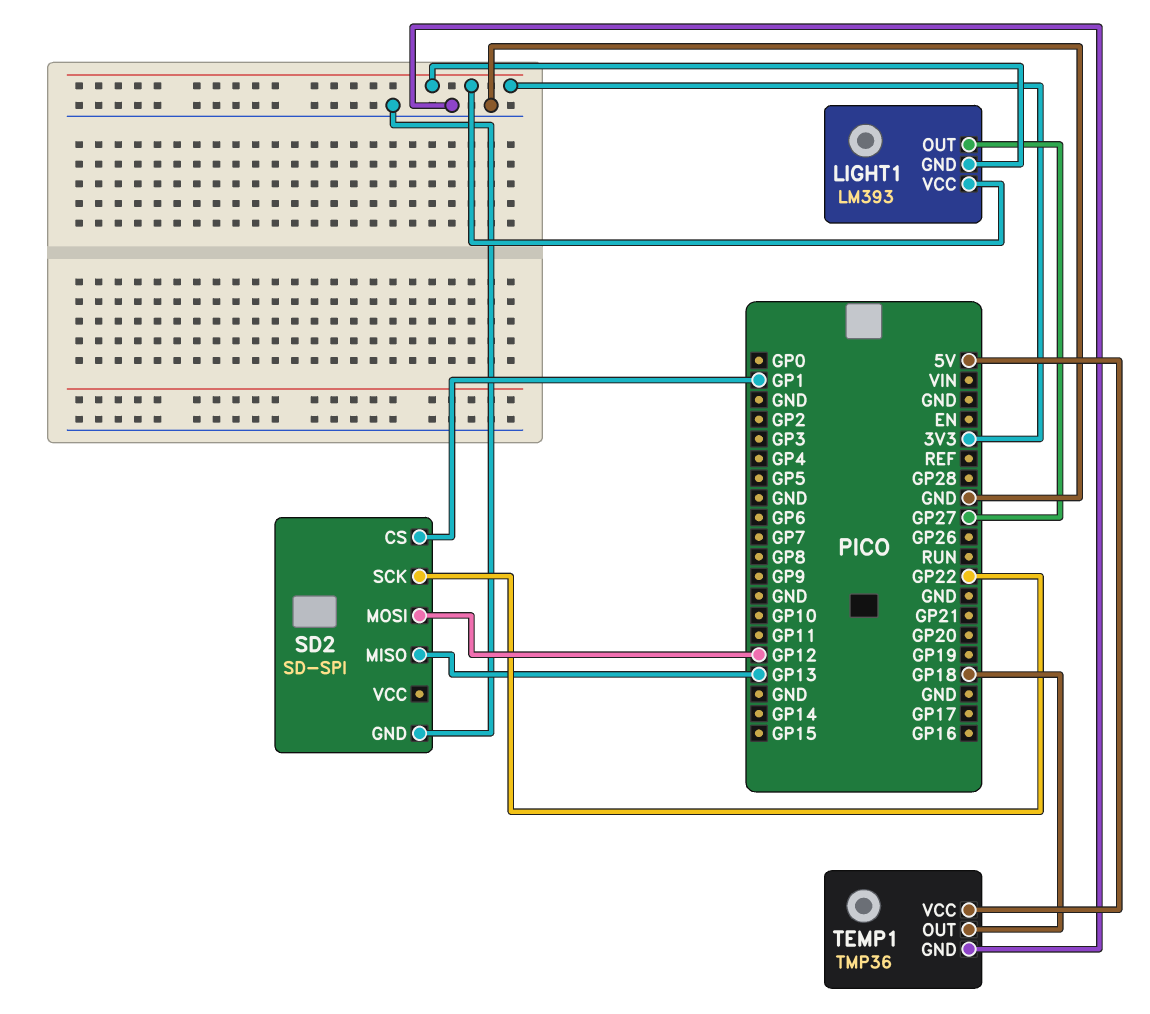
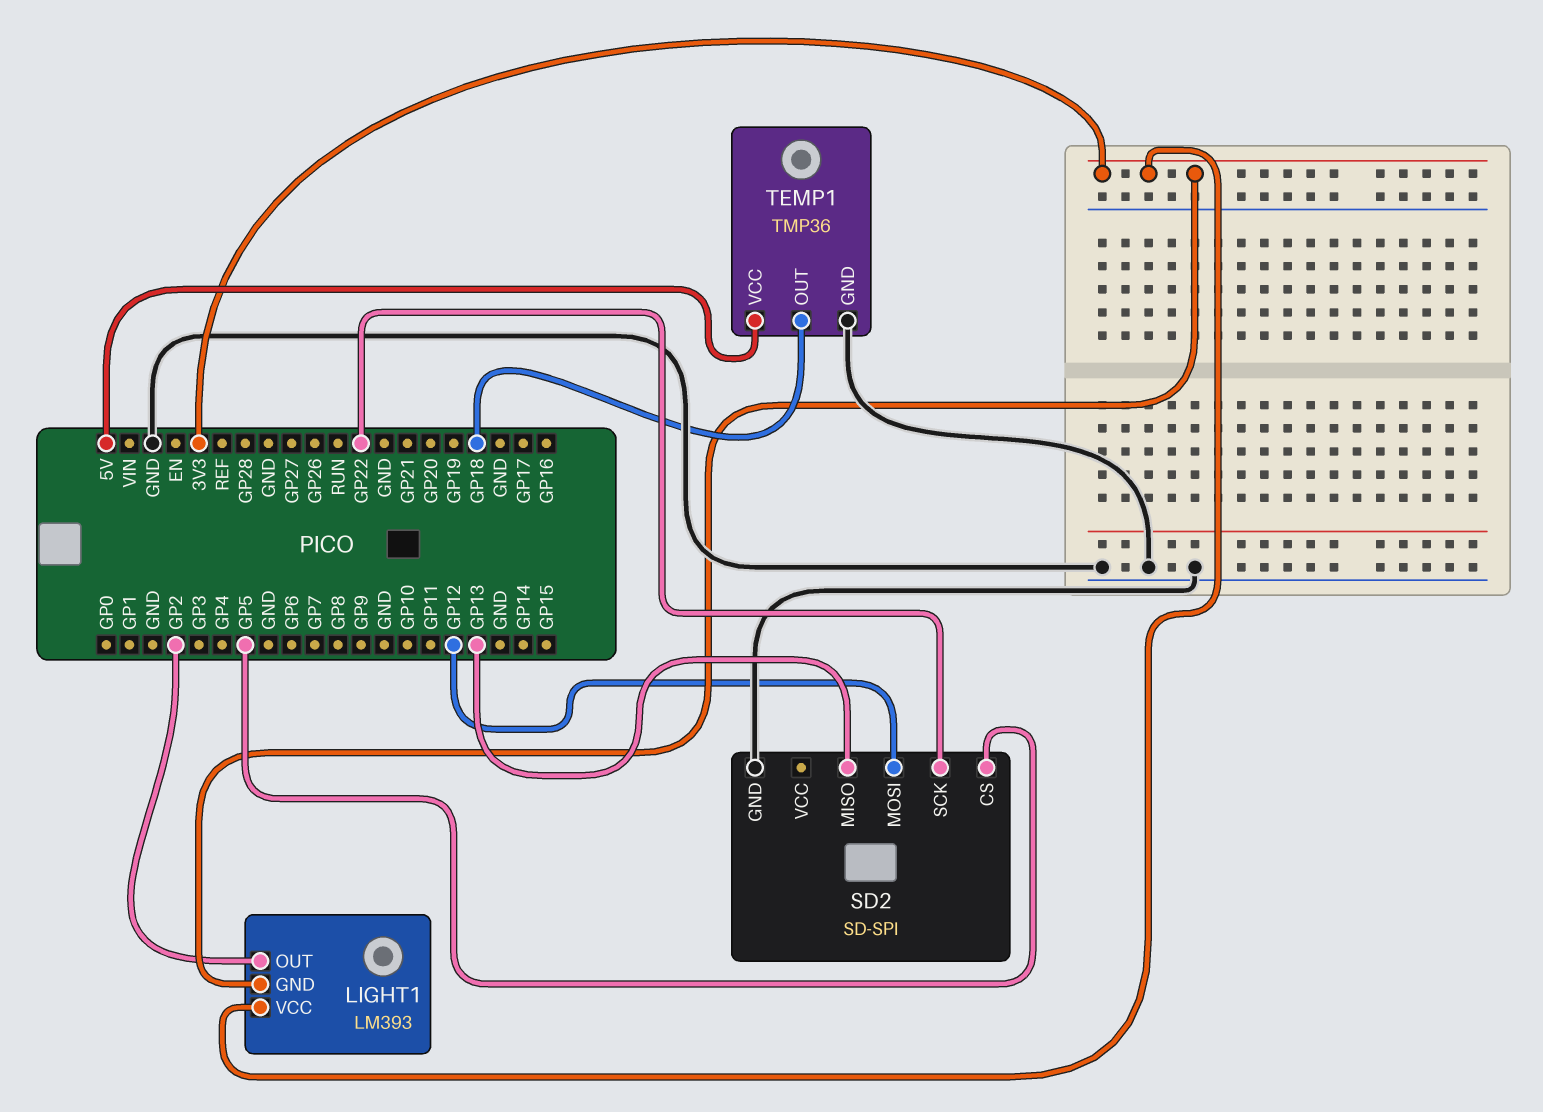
LIGHT1 pin OUT: GP27 -> GP2
SD2 pin CS: GP1 -> GP5

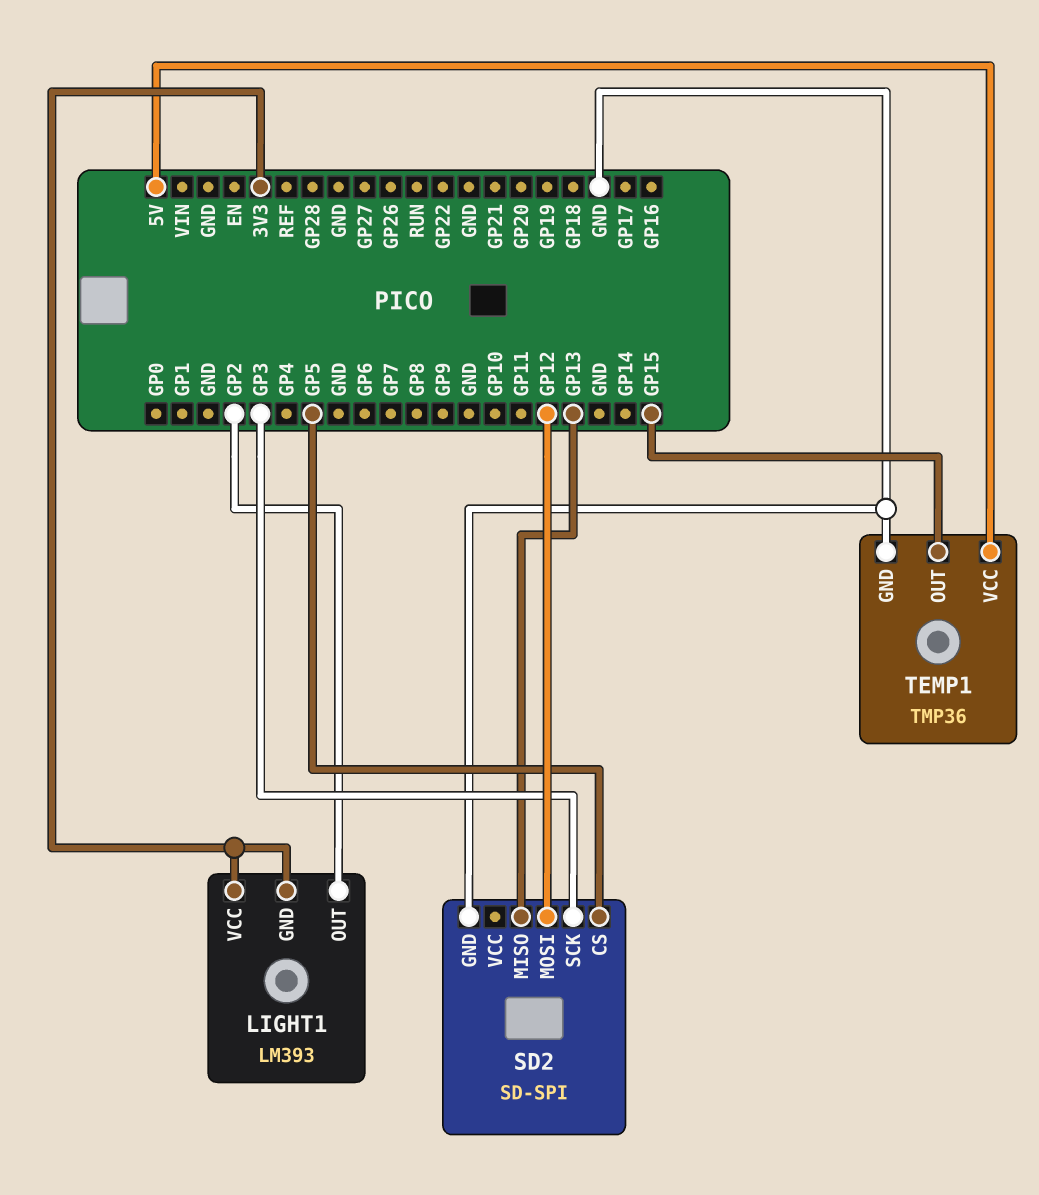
SD2 pin SCK: GP22 -> GP3
TEMP1 pin OUT: GP18 -> GP15

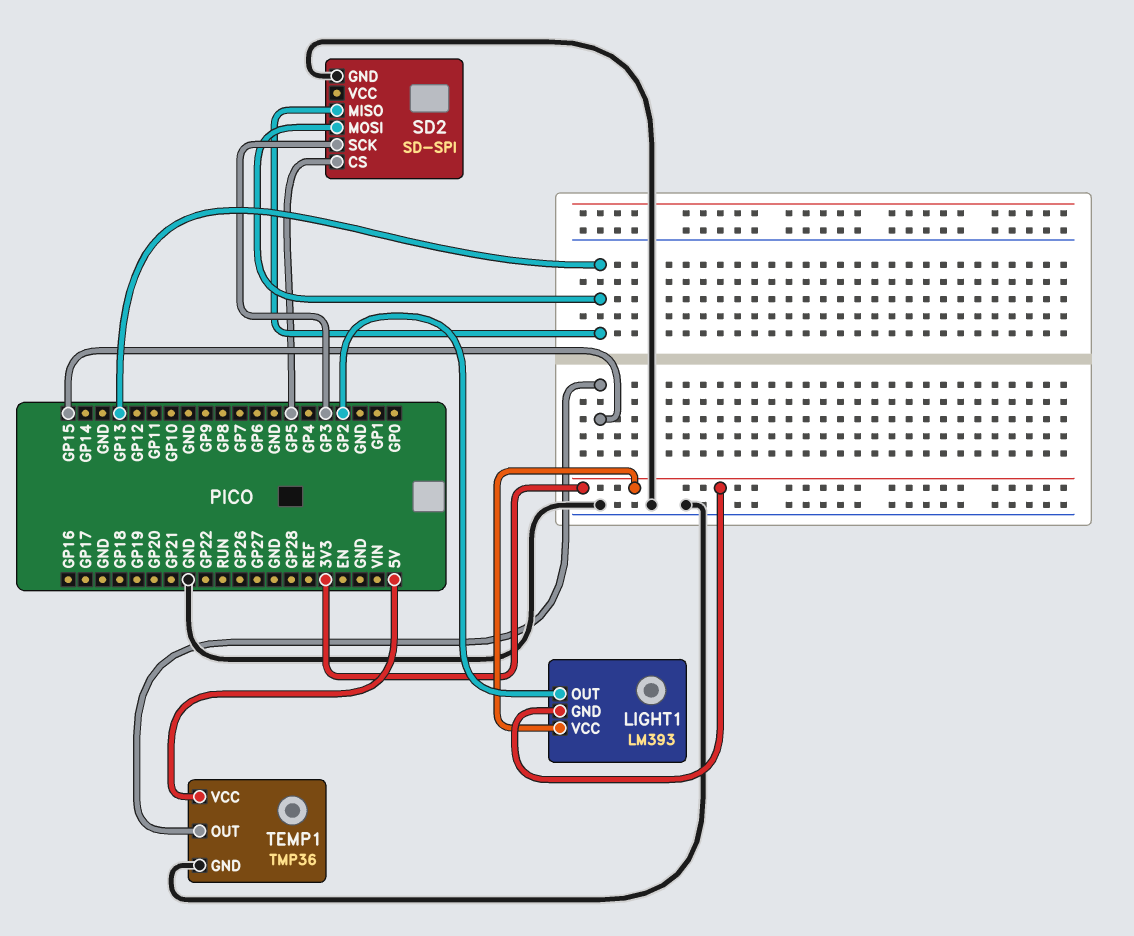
SD2 pin MOSI: GP12 -> GP13

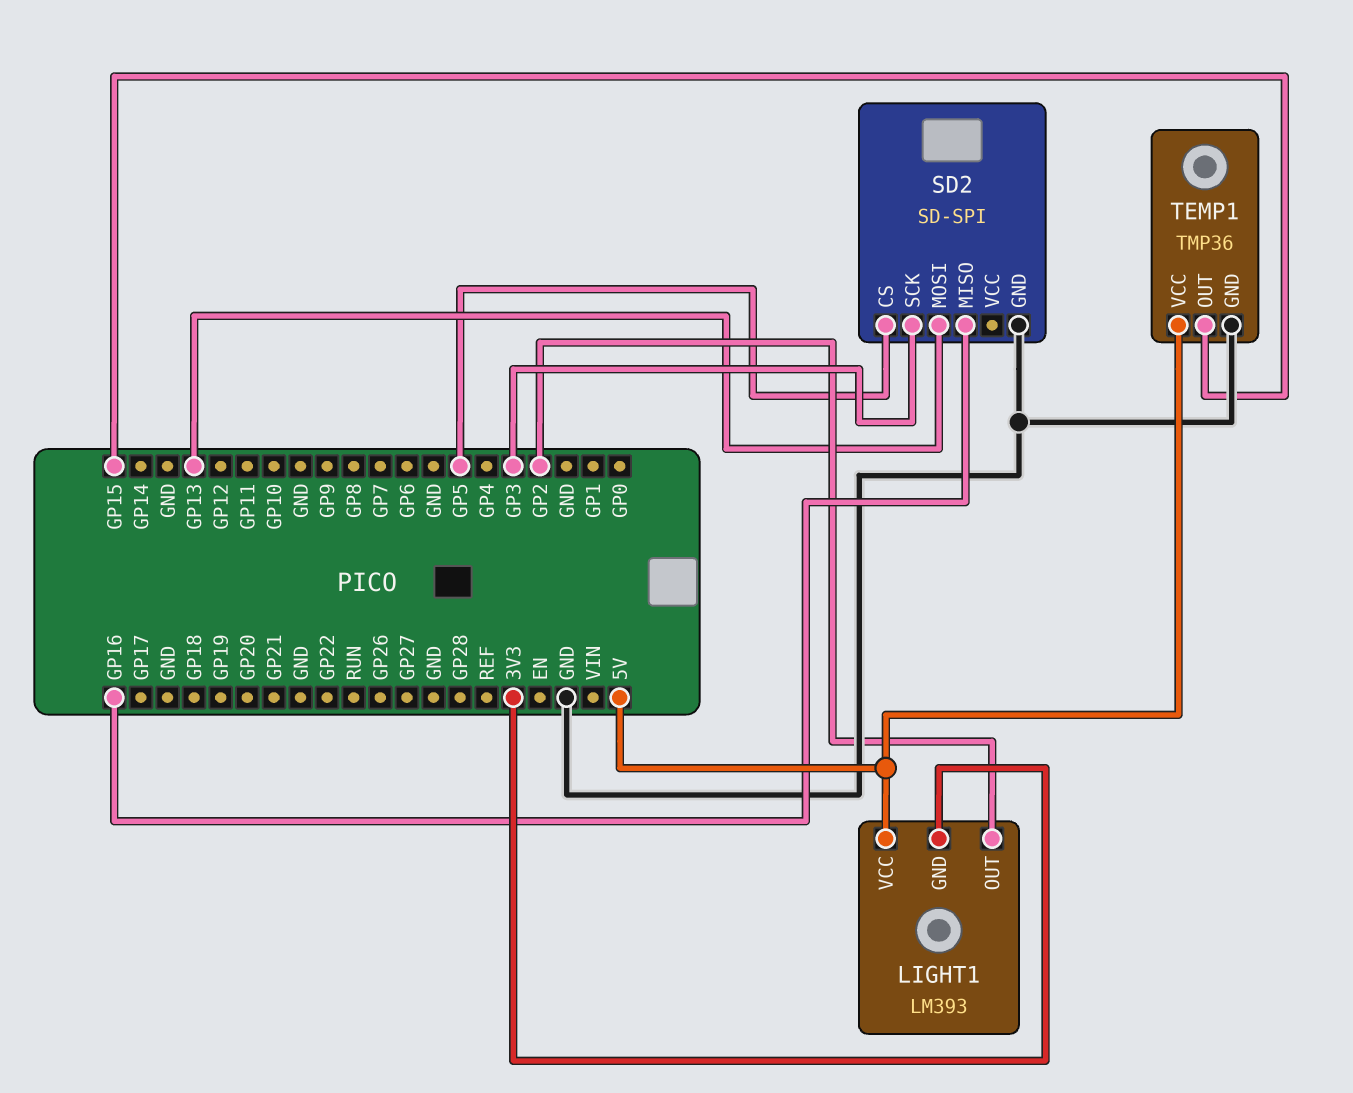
LIGHT1 pin VCC: 3V3 -> 5V
SD2 pin MISO: GP13 -> GP16

